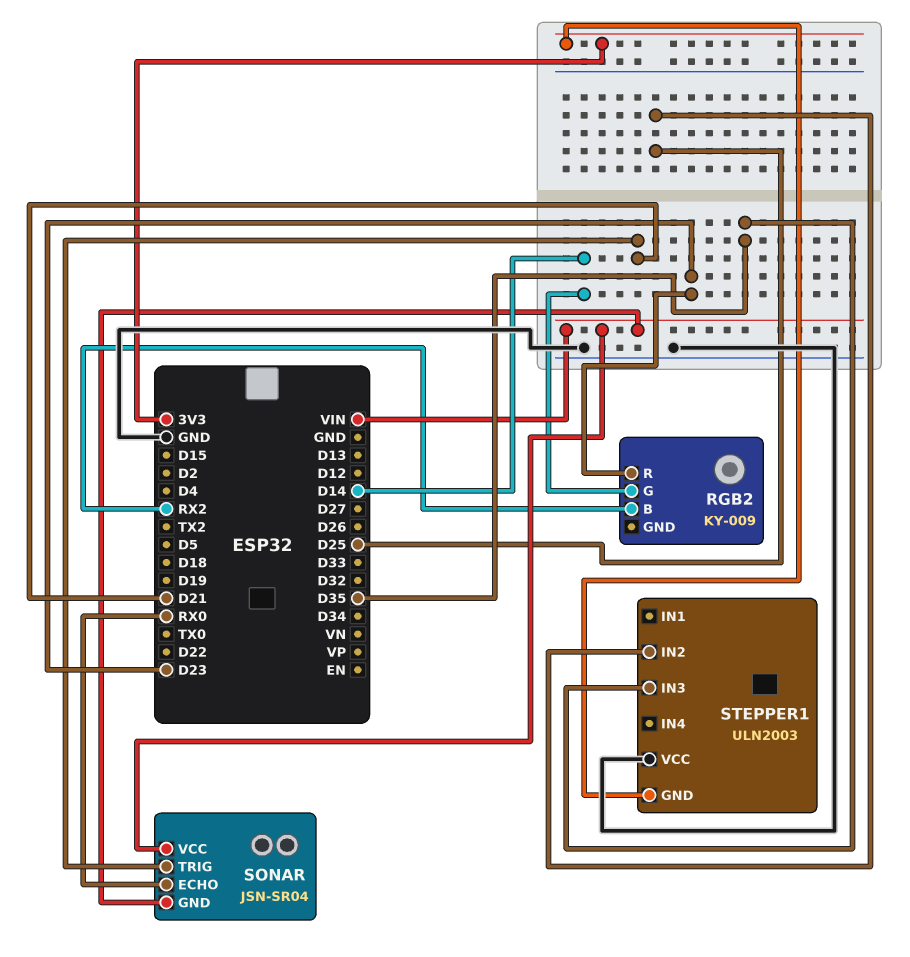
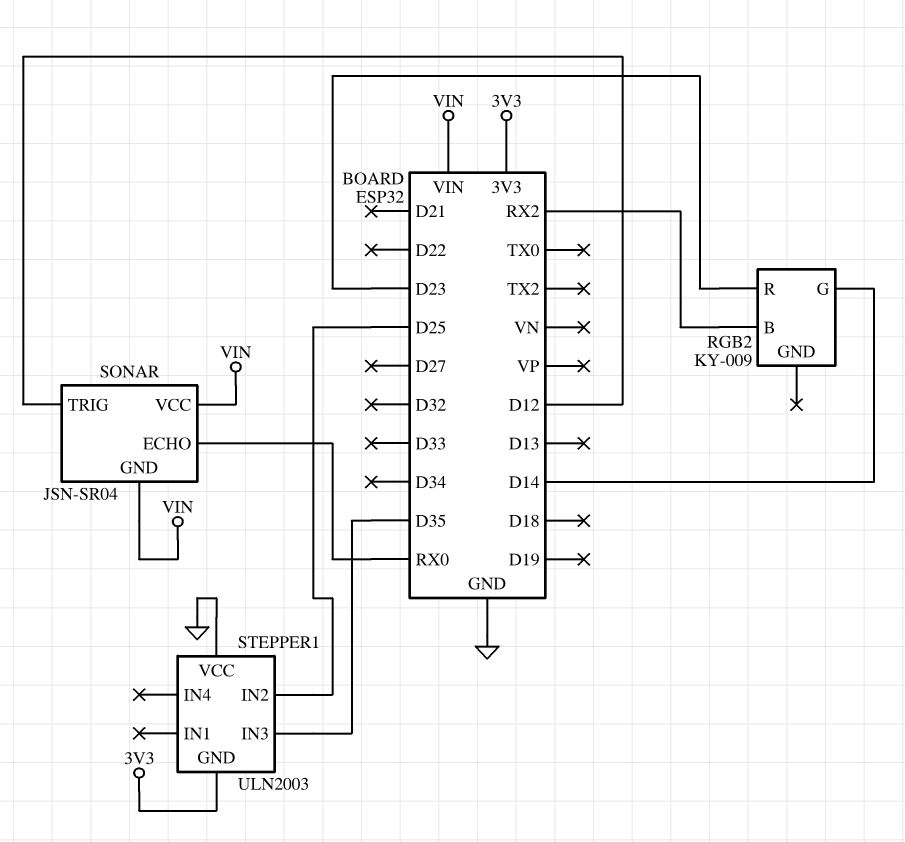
SONAR pin TRIG: D21 -> D12

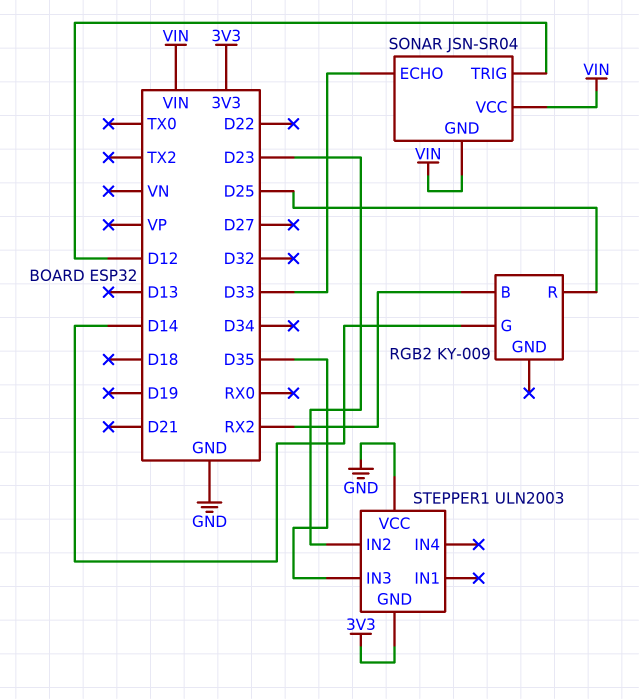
RGB2 pin R: D23 -> D25
SONAR pin ECHO: RX0 -> D33
STEPPER1 pin IN2: D25 -> D23

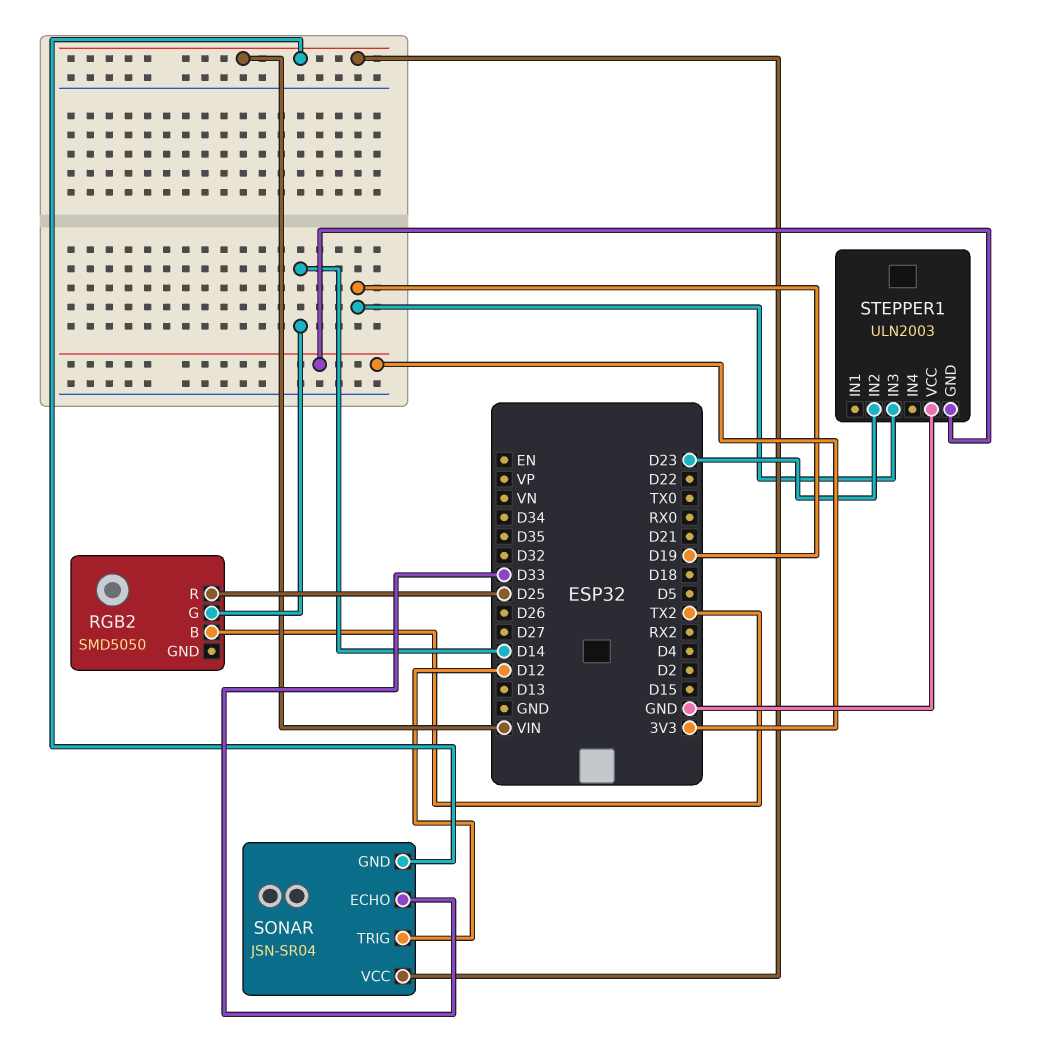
RGB2: KY-009 -> SMD5050
RGB2 pin B: RX2 -> TX2
STEPPER1 pin IN3: D35 -> D19

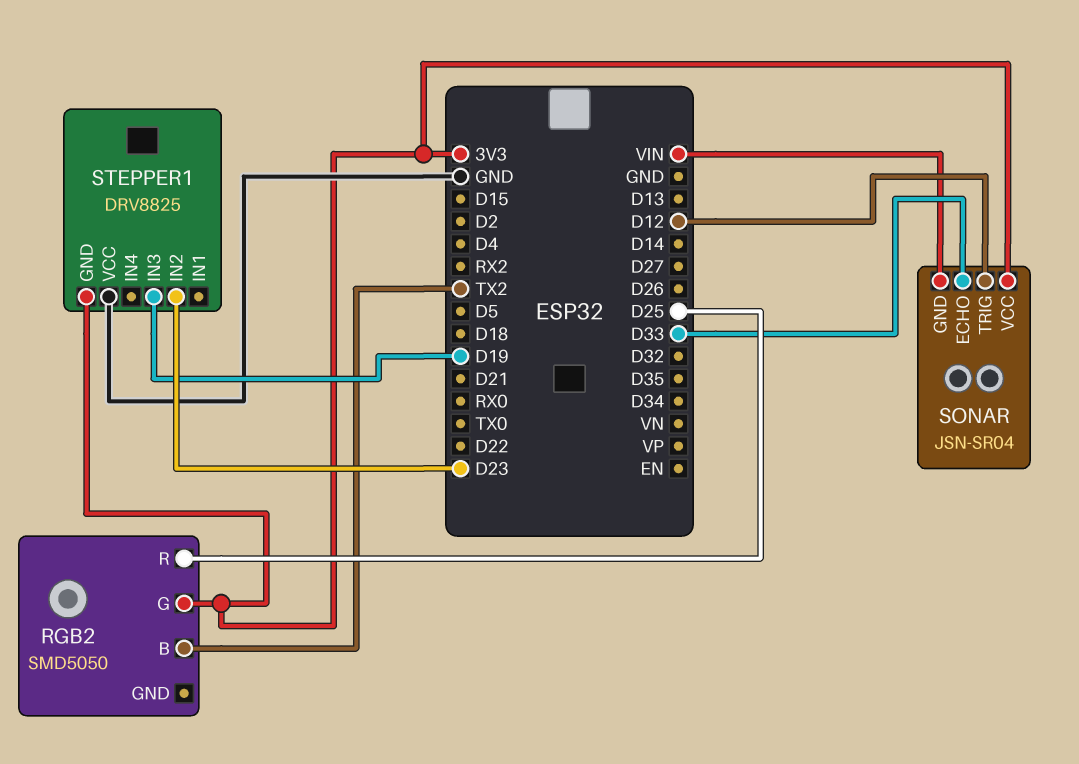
RGB2 pin G: D14 -> 3V3
SONAR pin VCC: VIN -> 3V3
STEPPER1: ULN2003 -> DRV8825

